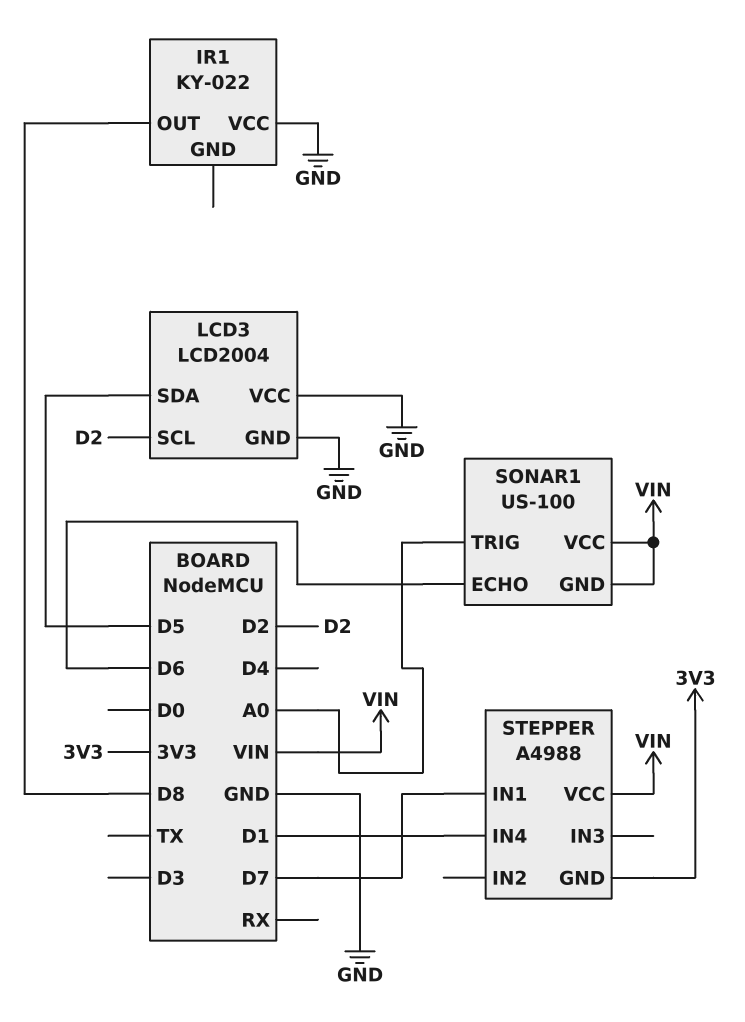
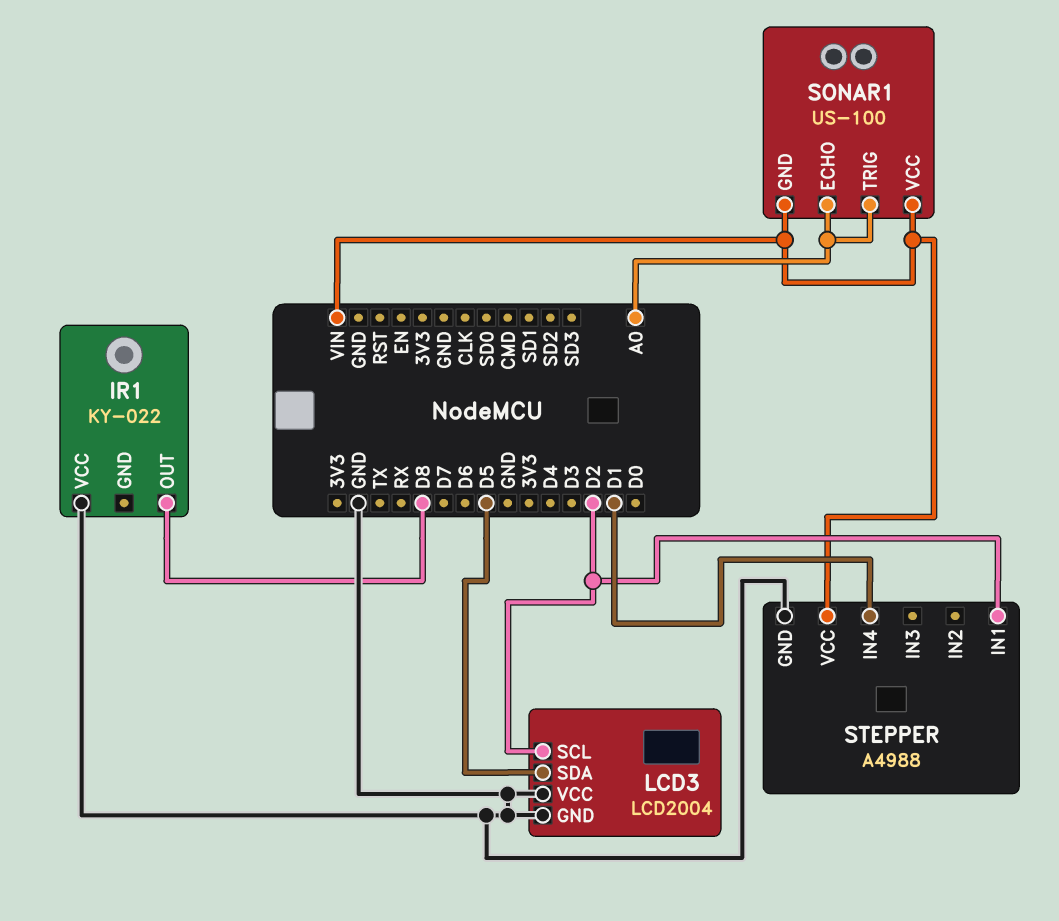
SONAR1 pin ECHO: D6 -> A0
STEPPER pin GND: 3V3 -> GND
STEPPER pin IN1: D7 -> D2

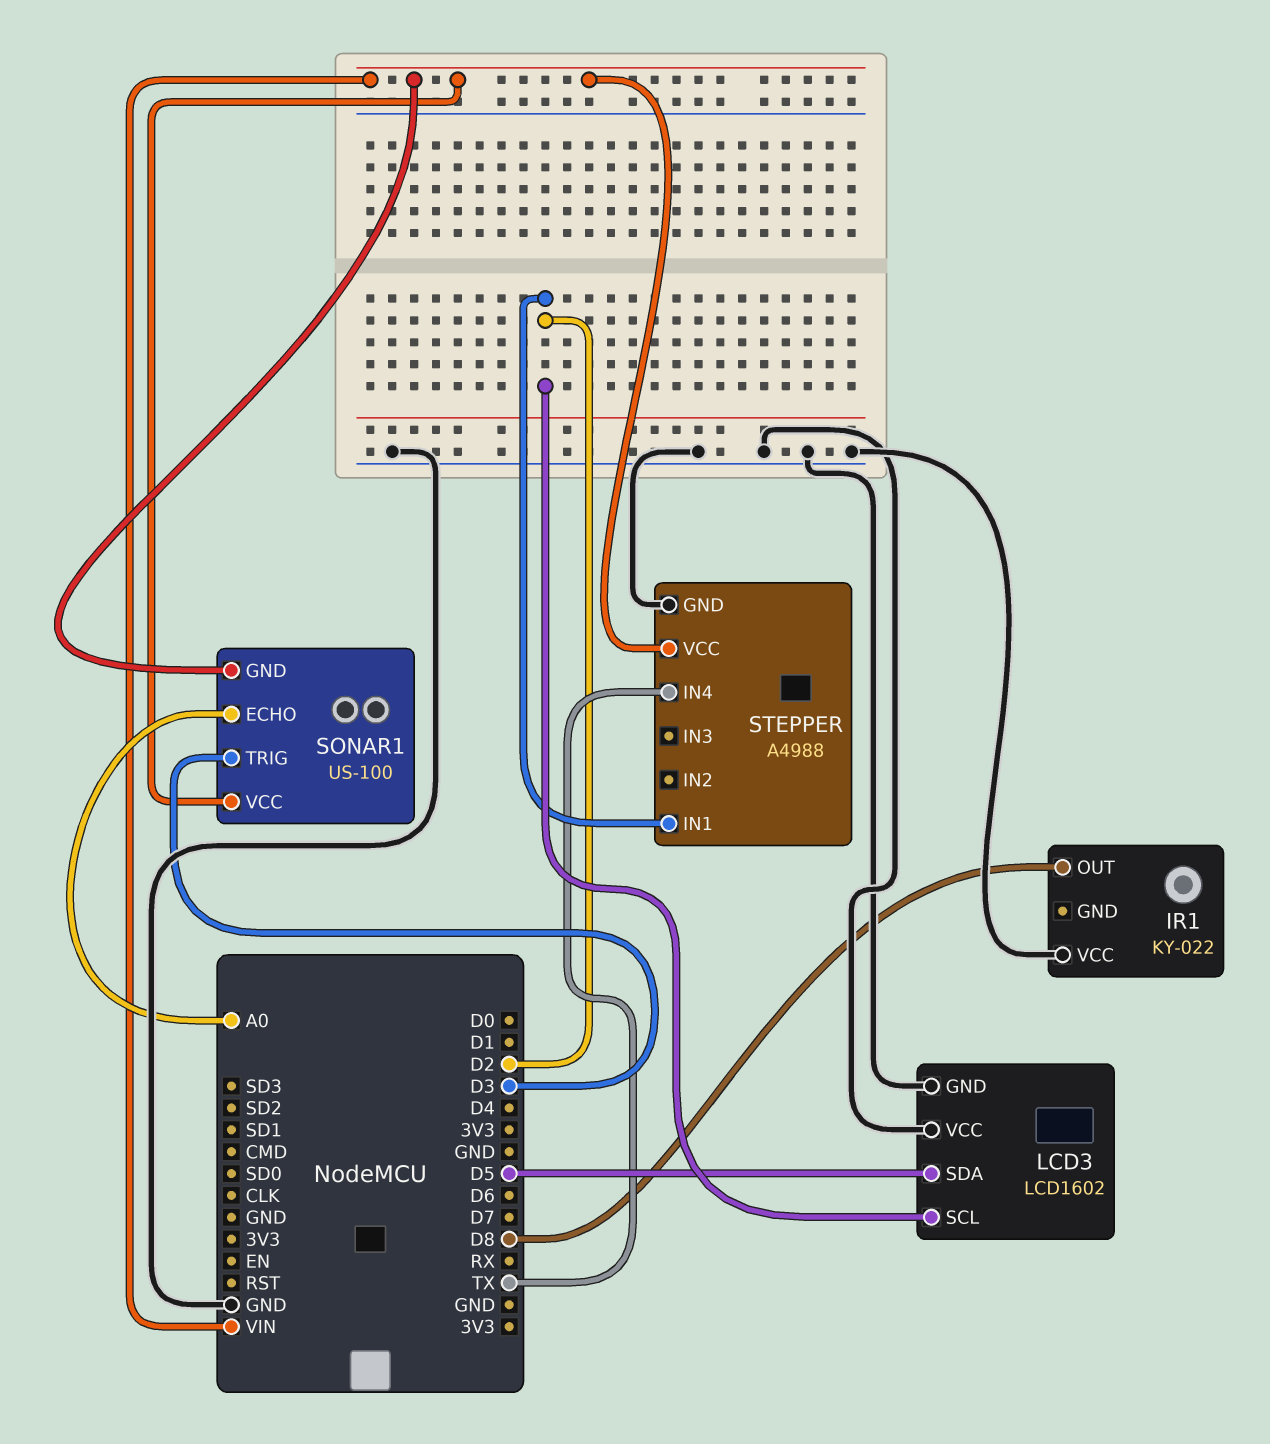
LCD3: LCD2004 -> LCD1602
SONAR1 pin TRIG: A0 -> D3
STEPPER pin IN4: D1 -> TX

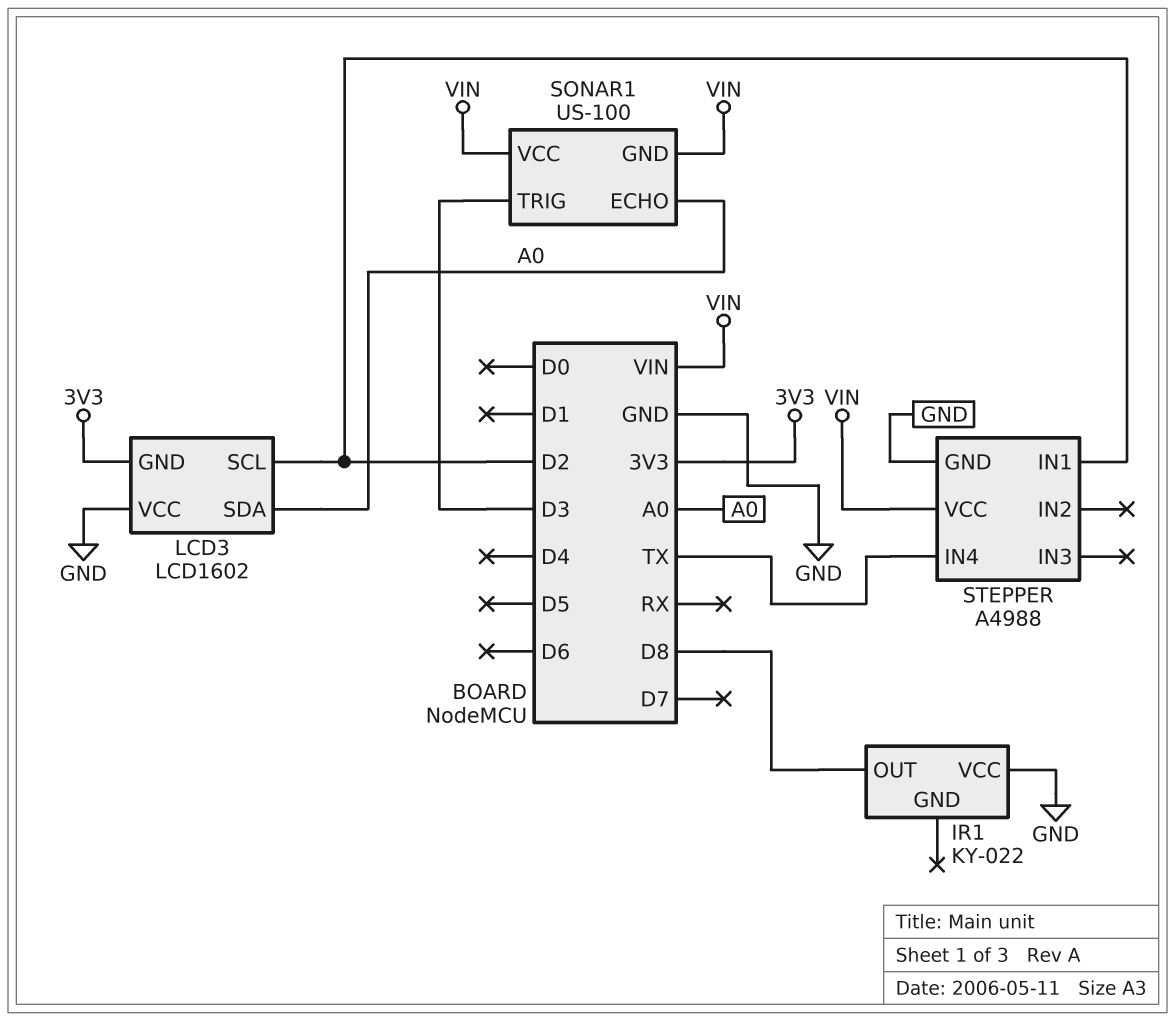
LCD3 pin GND: GND -> 3V3
LCD3 pin SDA: D5 -> A0

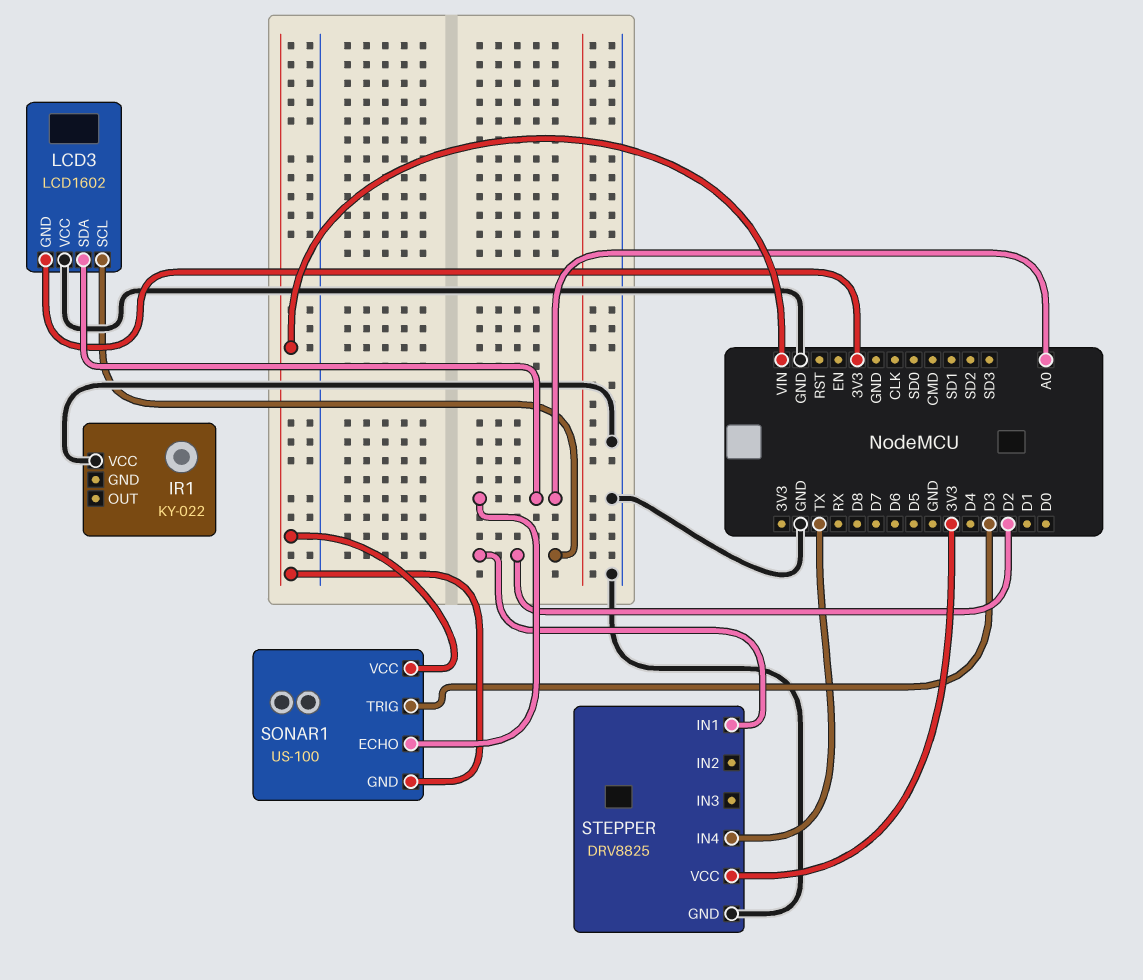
IR1 pin OUT: D8 -> none
STEPPER: A4988 -> DRV8825
STEPPER pin VCC: VIN -> 3V3

